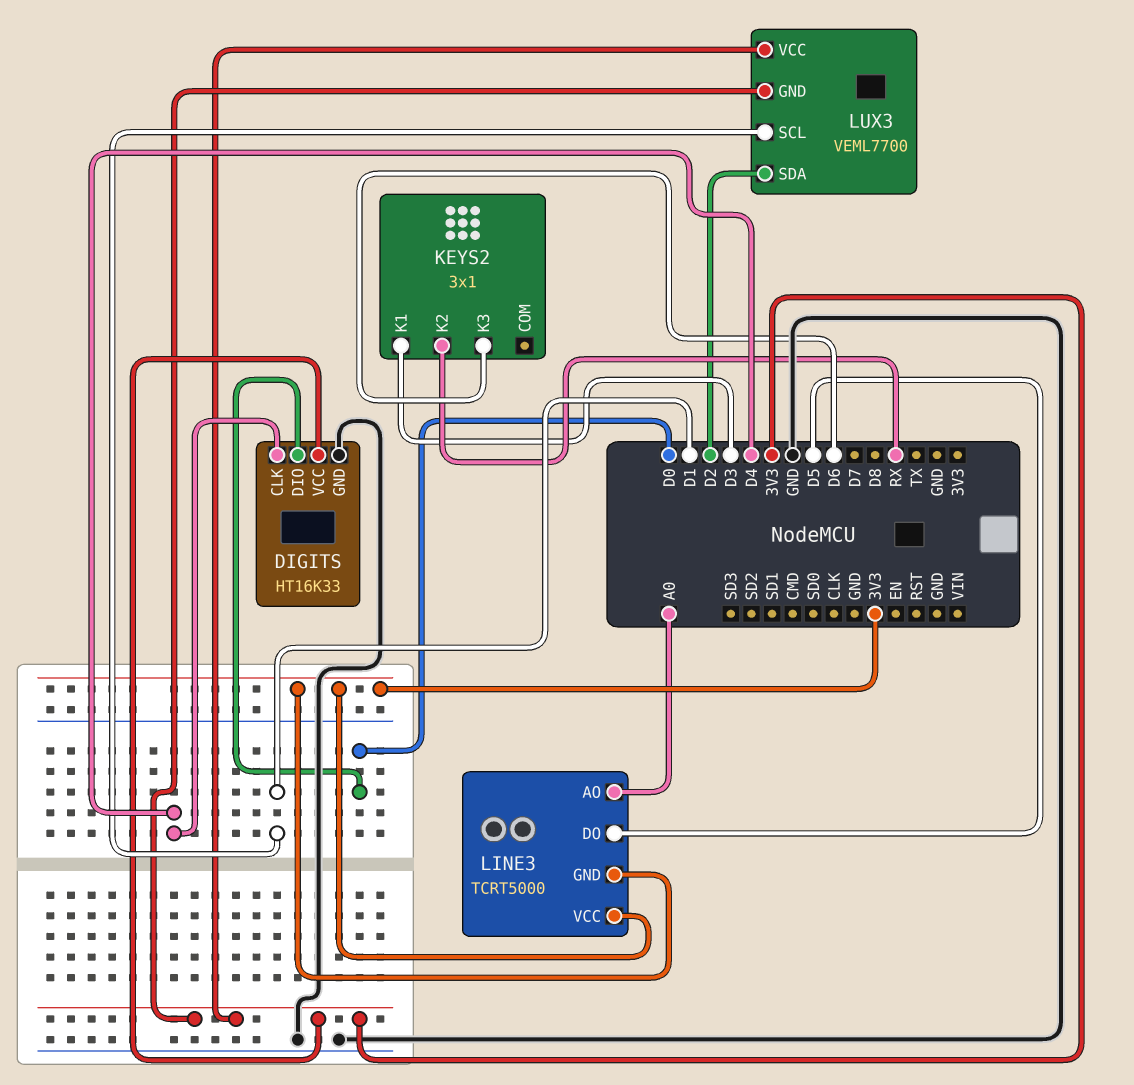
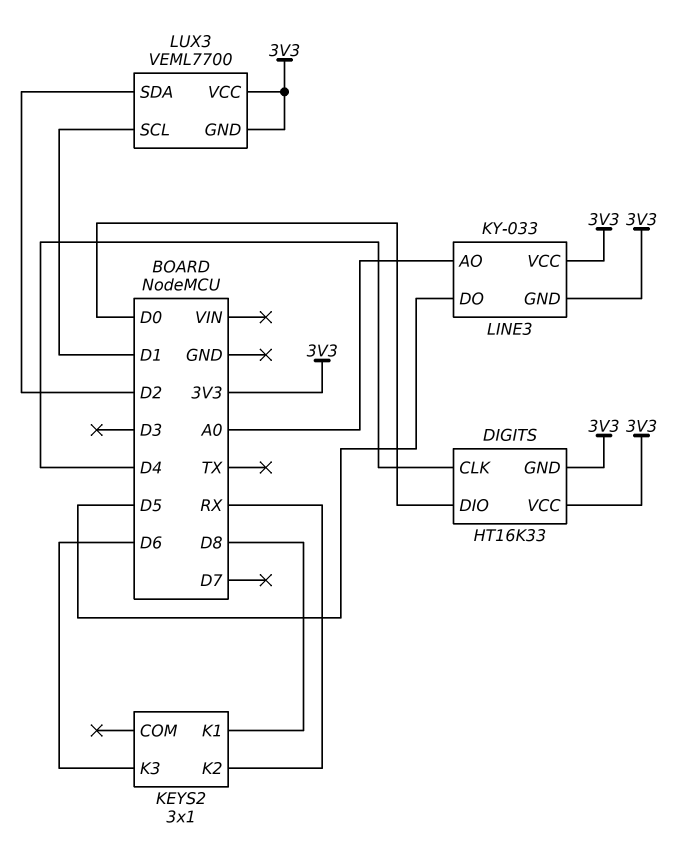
DIGITS pin GND: GND -> 3V3
KEYS2 pin K1: D3 -> D8
LINE3: TCRT5000 -> KY-033

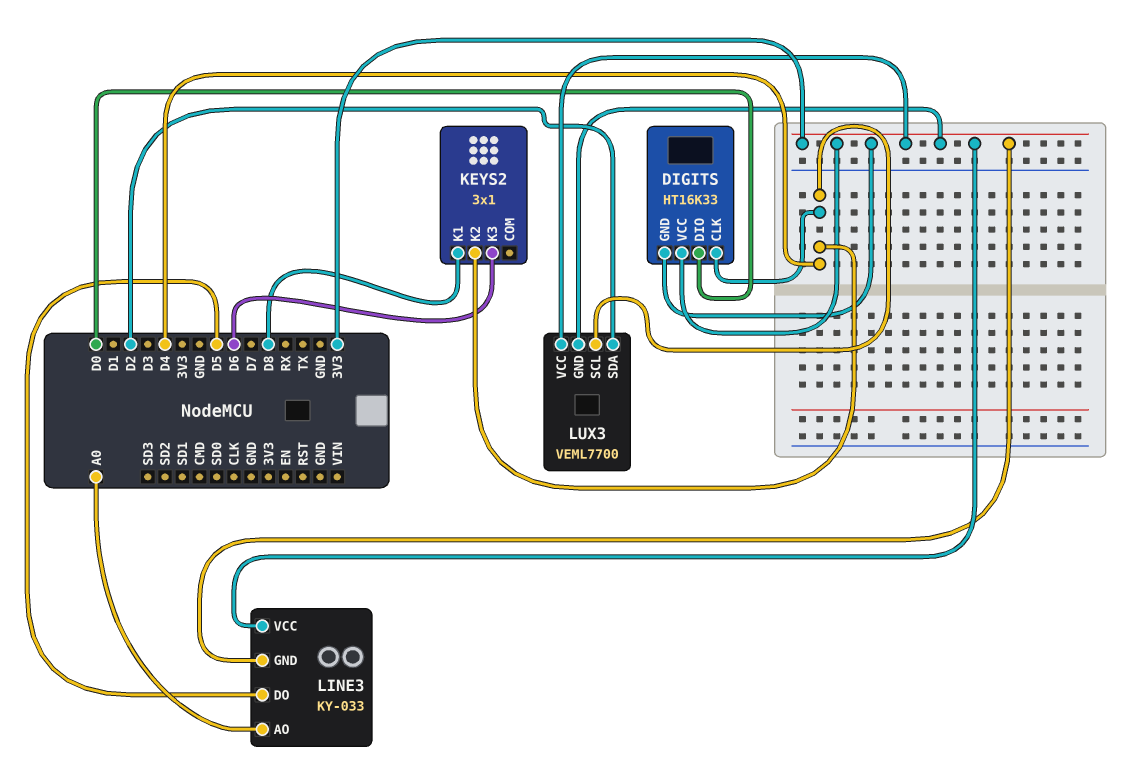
KEYS2 pin K2: RX -> D4
LUX3 pin SCL: D1 -> D4

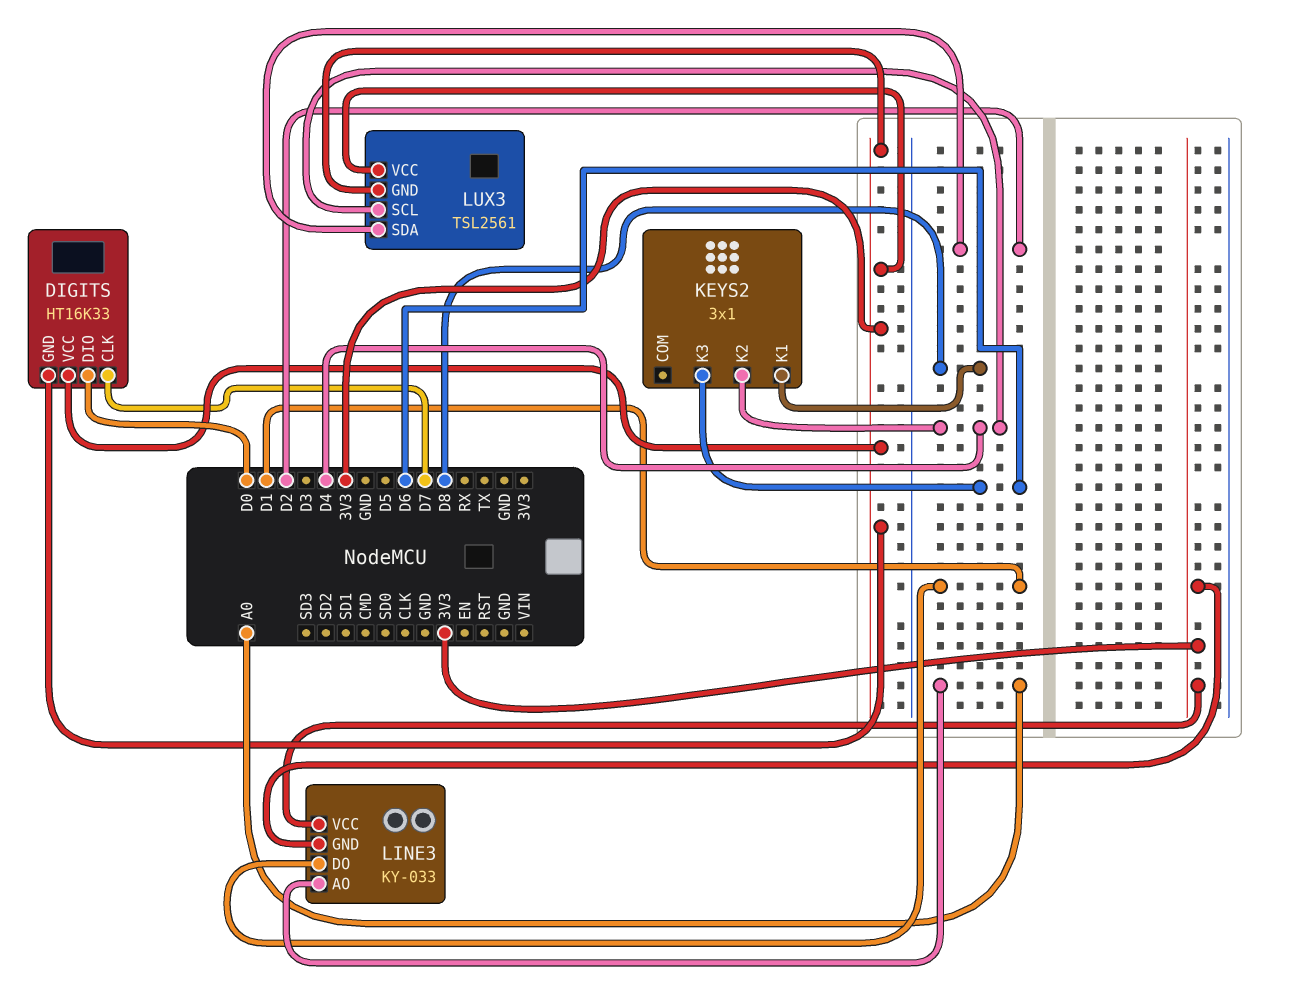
DIGITS pin CLK: D4 -> D7
LINE3 pin DO: D5 -> D1
LUX3: VEML7700 -> TSL2561

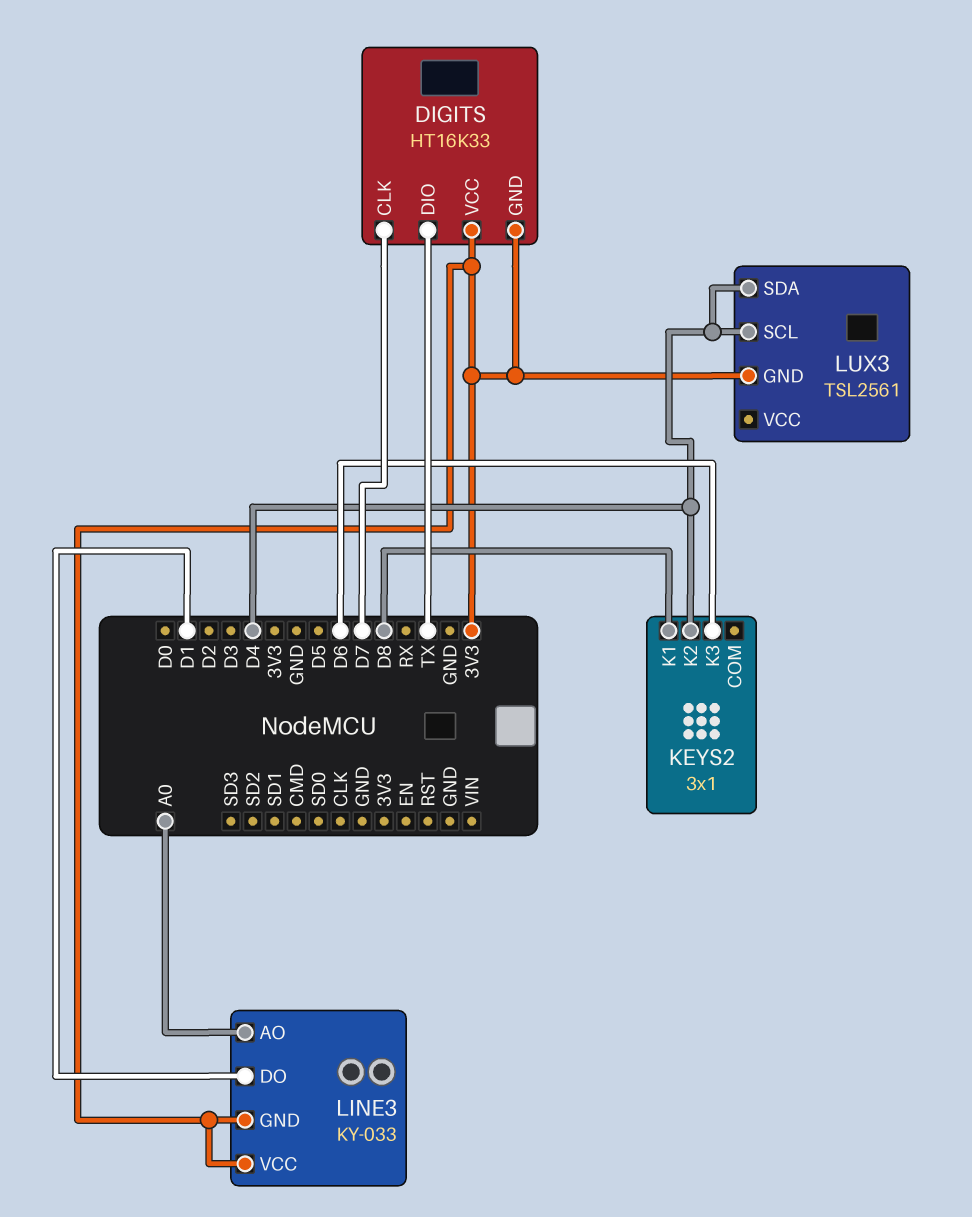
DIGITS pin DIO: D0 -> TX
LUX3 pin SDA: D2 -> D4
LUX3 pin VCC: 3V3 -> none

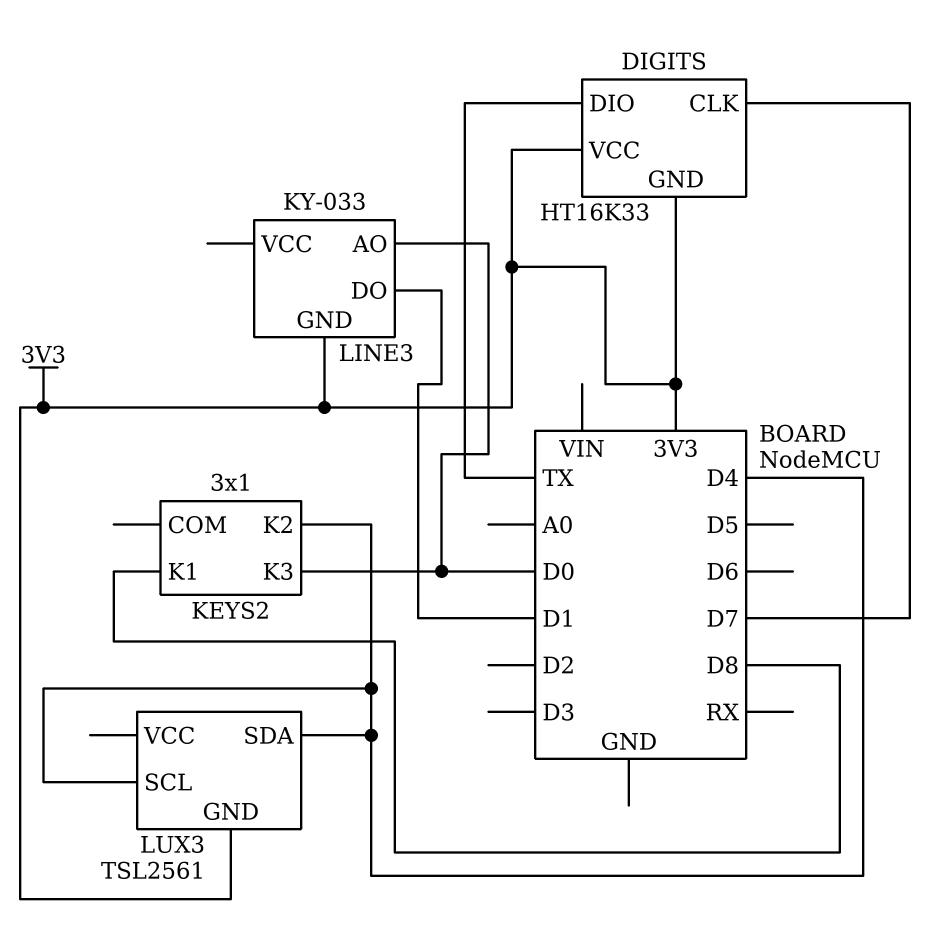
KEYS2 pin K3: D6 -> D0
LINE3 pin AO: A0 -> D0
LINE3 pin VCC: 3V3 -> none

